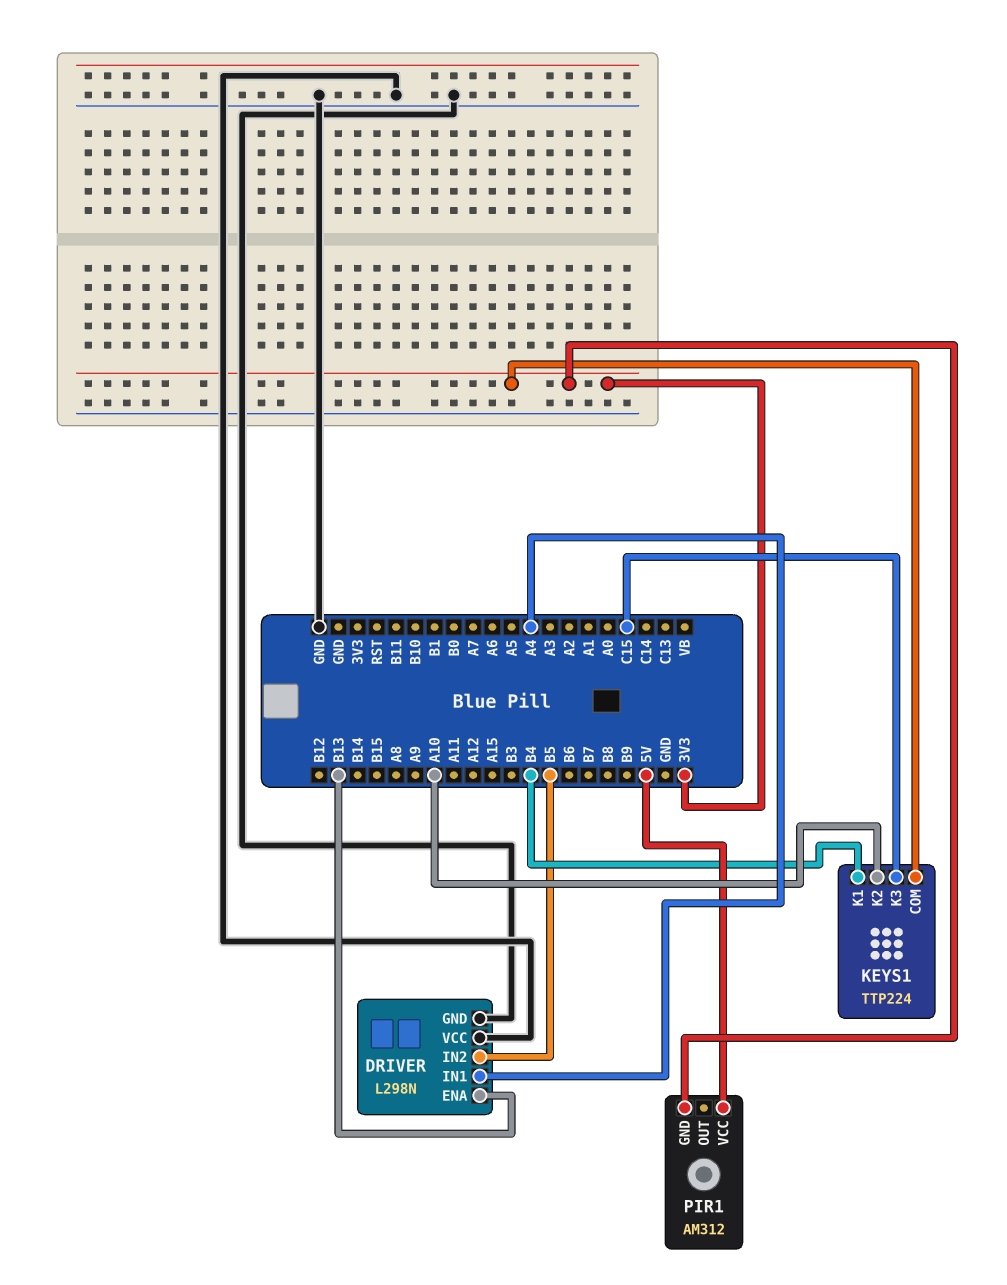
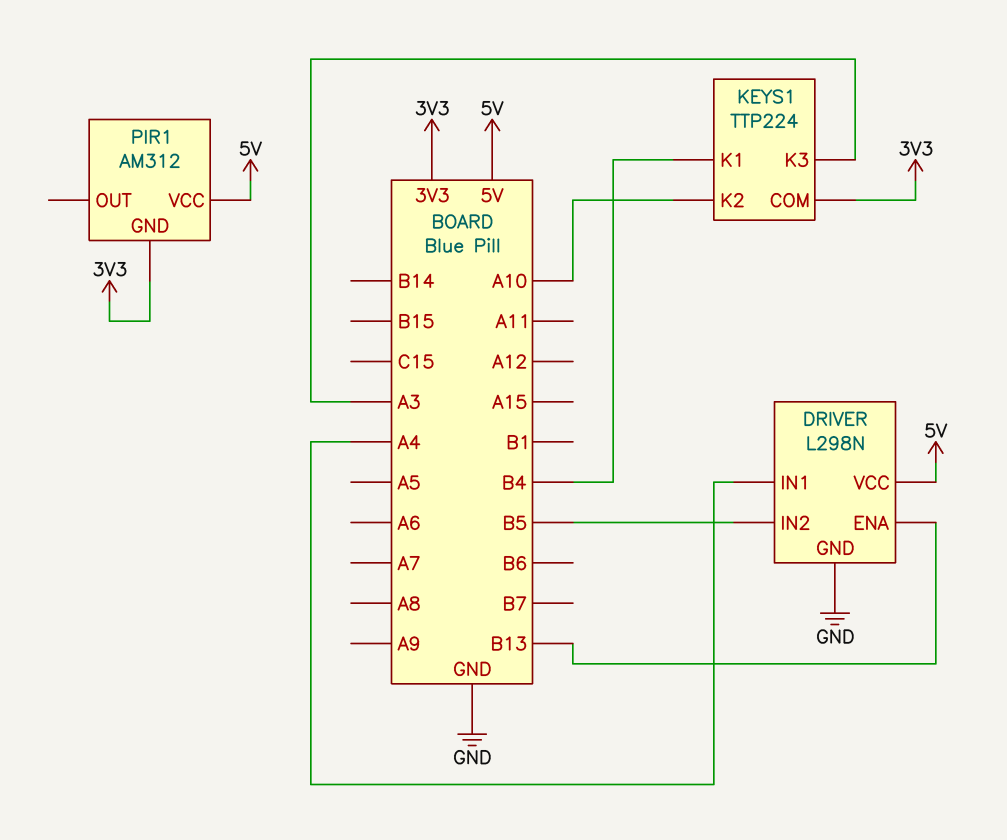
DRIVER pin VCC: GND -> 5V
KEYS1 pin K3: C15 -> A3

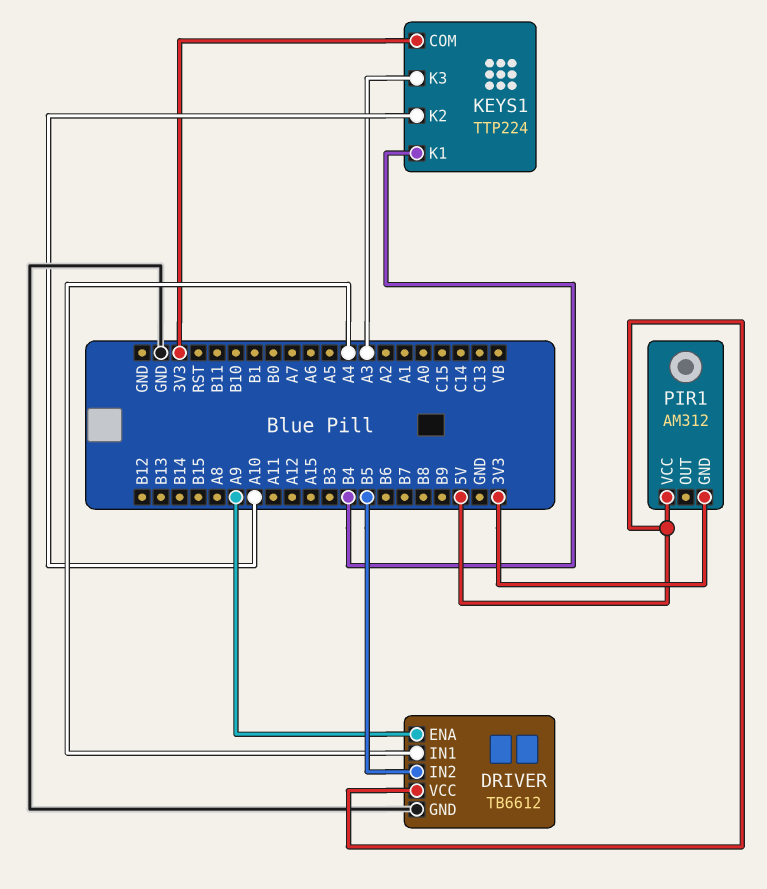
DRIVER: L298N -> TB6612
DRIVER pin ENA: B13 -> A9

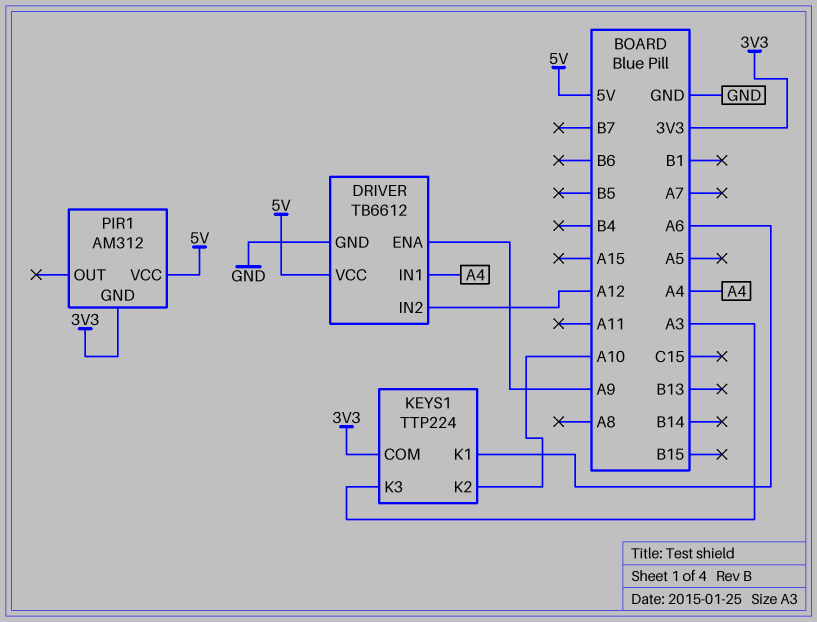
DRIVER pin IN2: B5 -> A12
KEYS1 pin K1: B4 -> A6

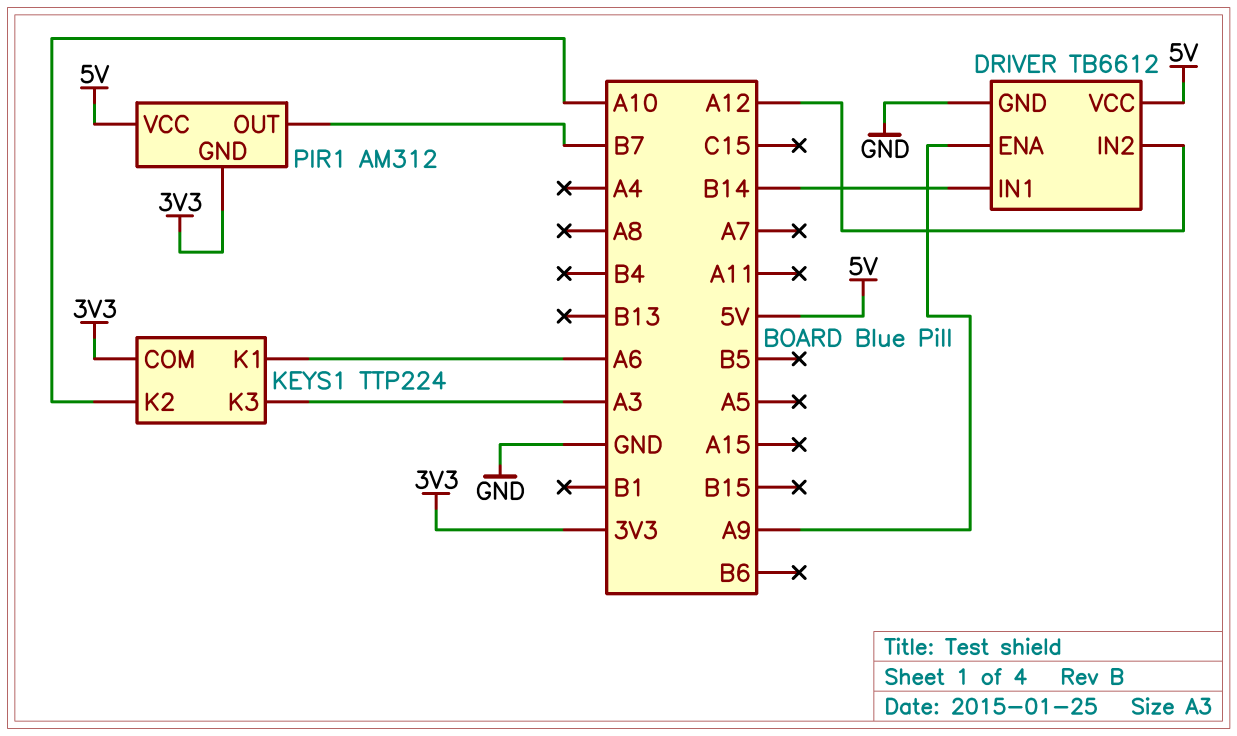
DRIVER pin IN1: A4 -> B14
PIR1 pin OUT: none -> B7

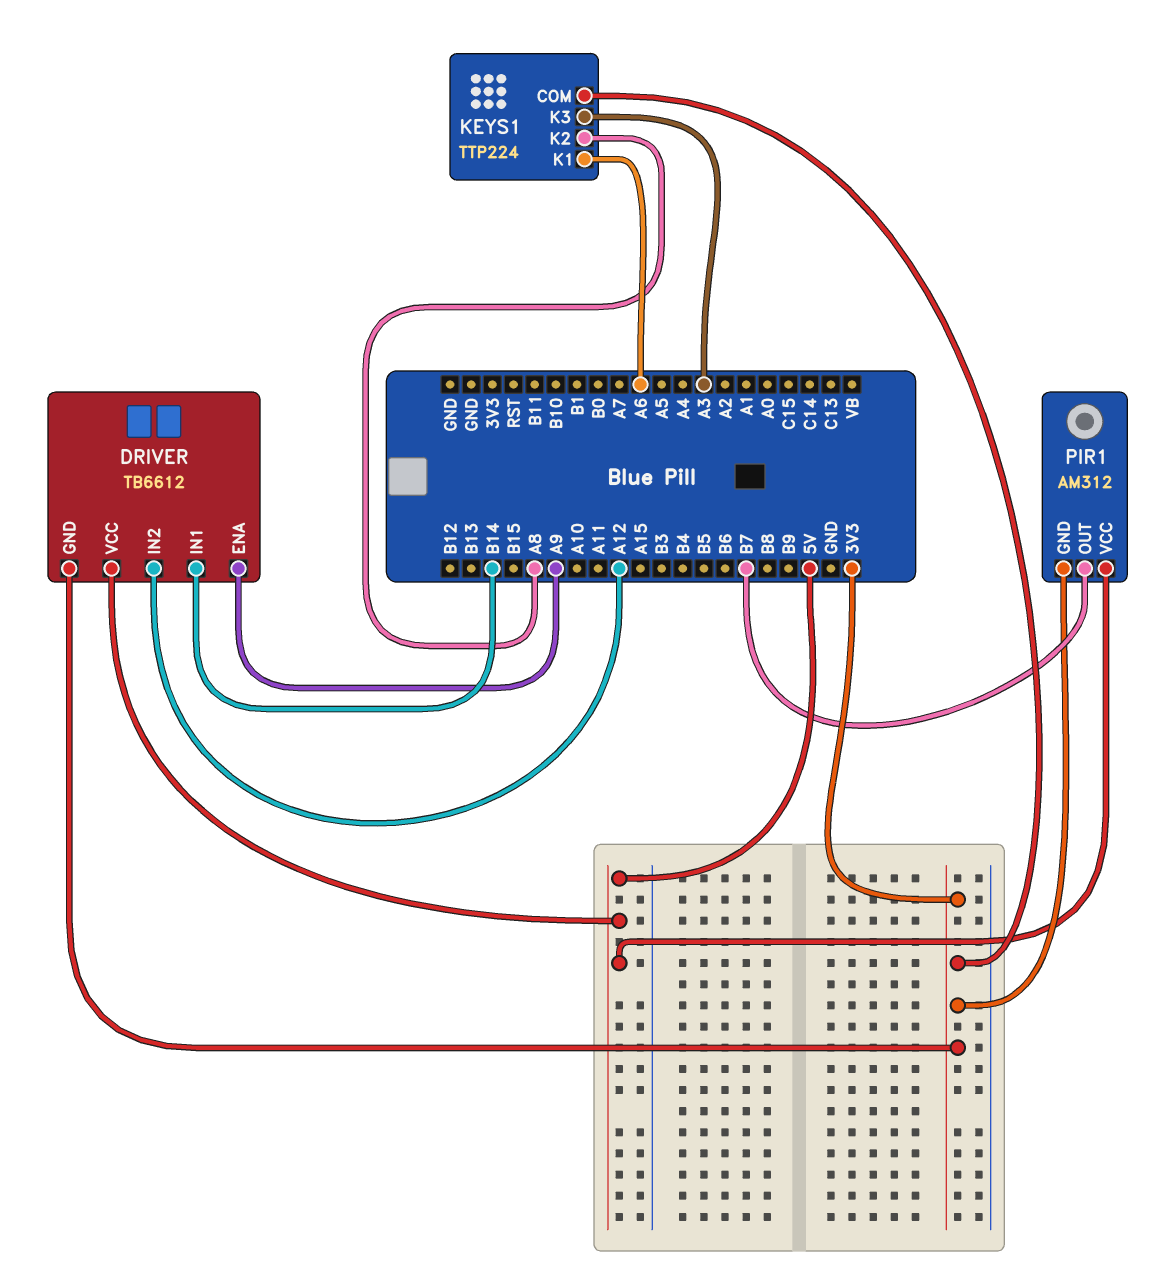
DRIVER pin GND: GND -> 3V3
KEYS1 pin K2: A10 -> A8

